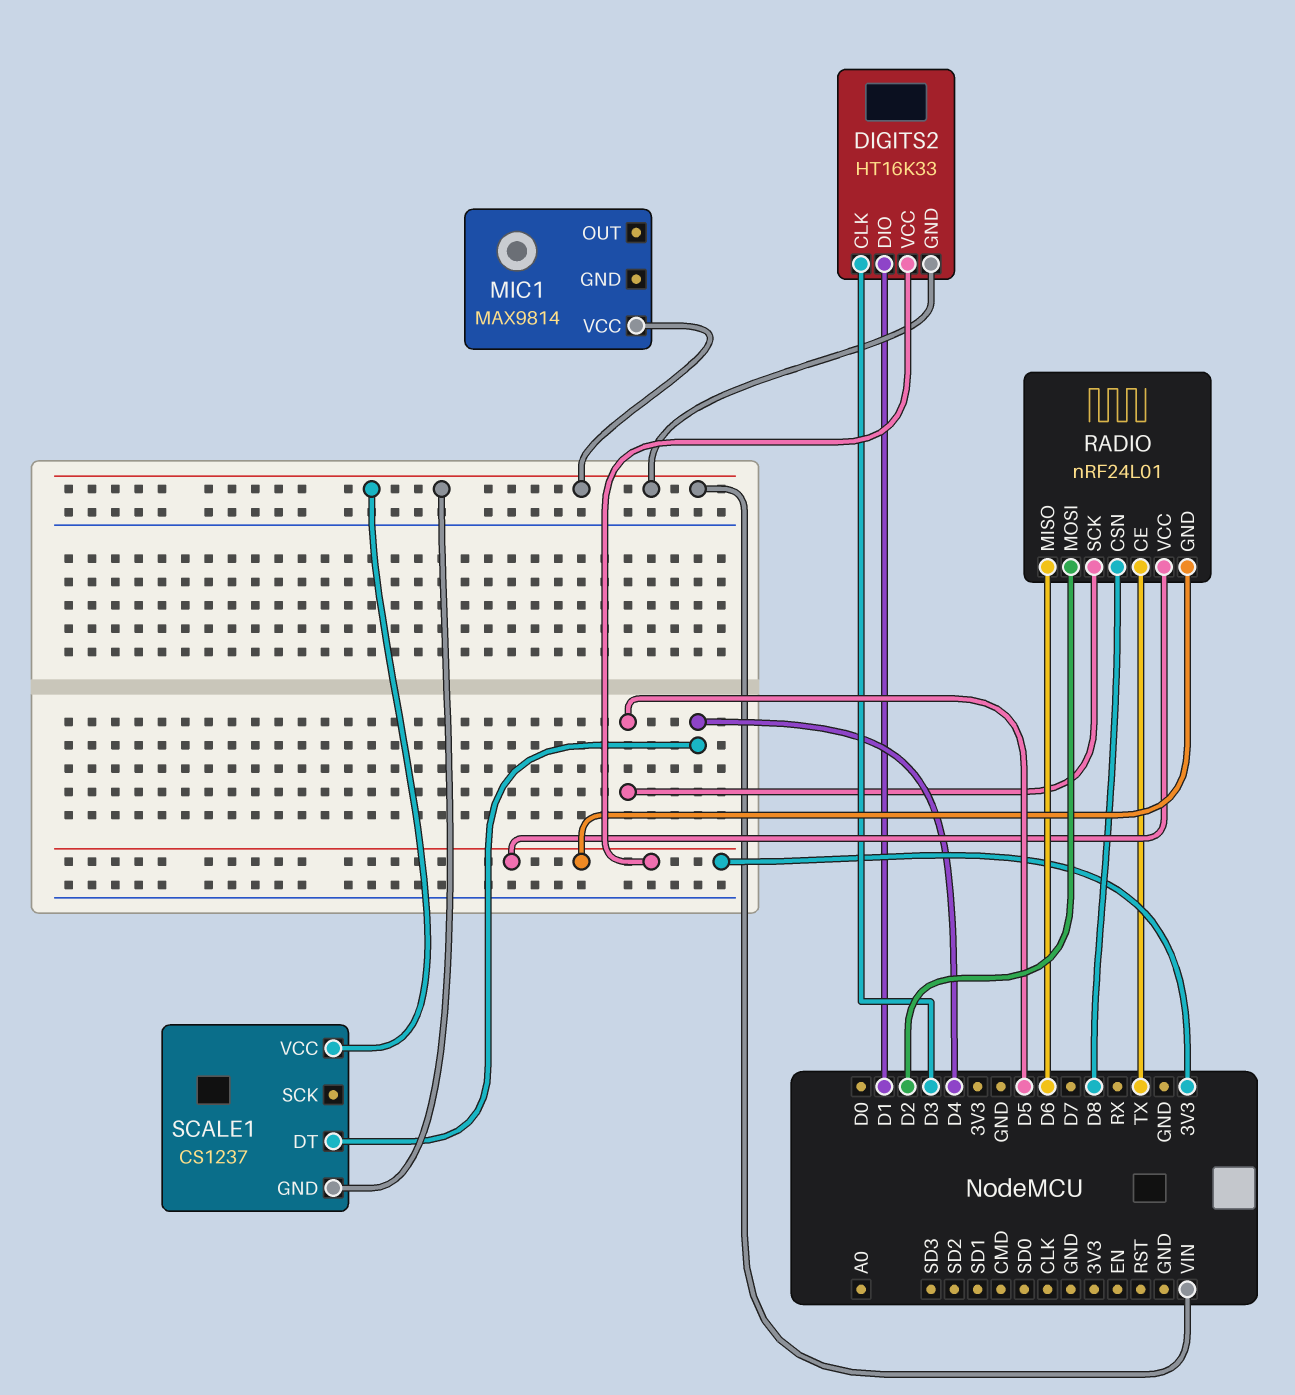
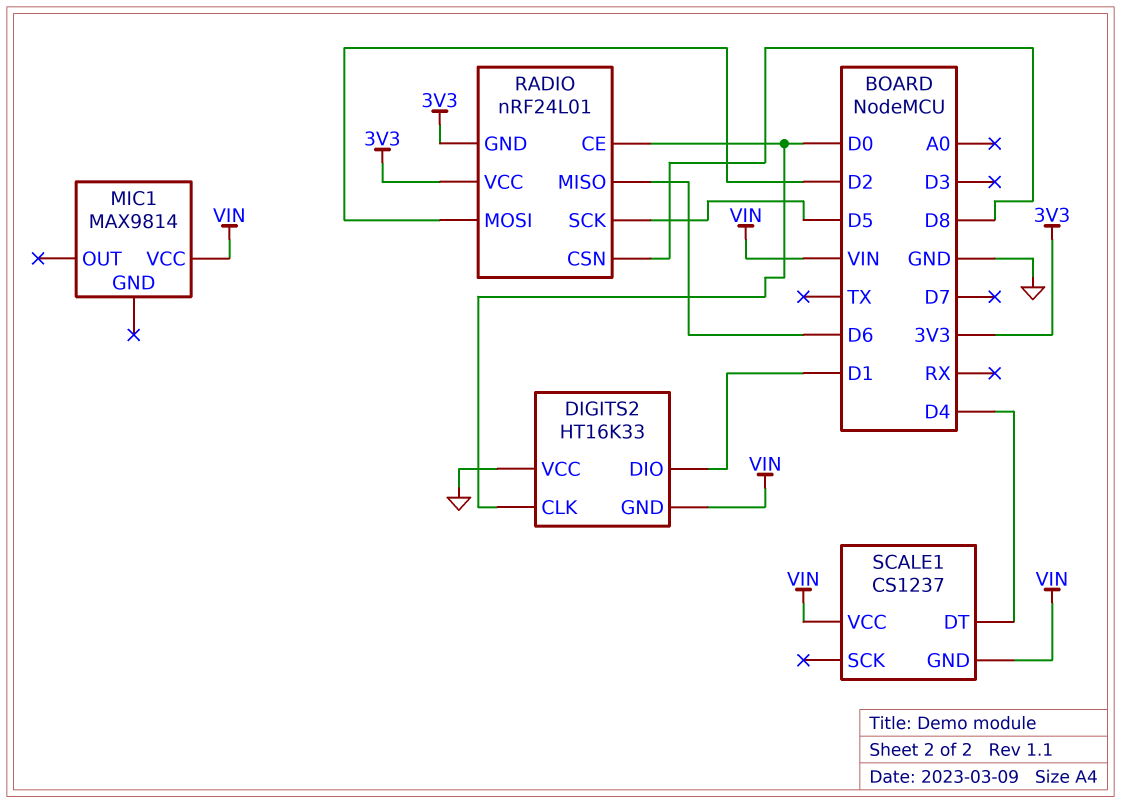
DIGITS2 pin CLK: D3 -> D0
DIGITS2 pin VCC: 3V3 -> GND
RADIO pin CE: TX -> D0

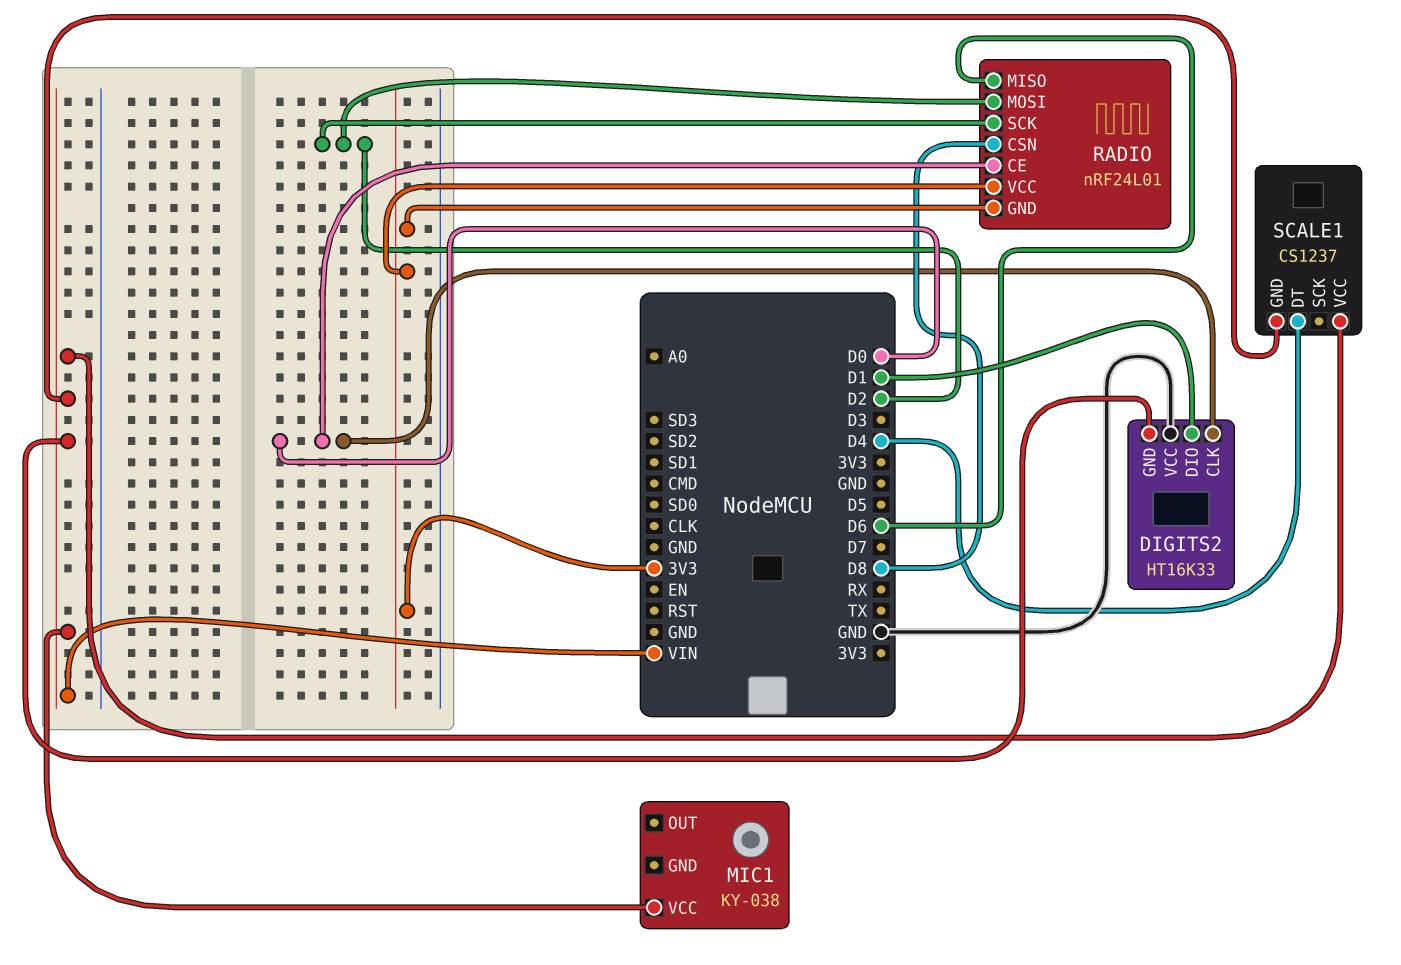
MIC1: MAX9814 -> KY-038
RADIO pin SCK: D5 -> D2

